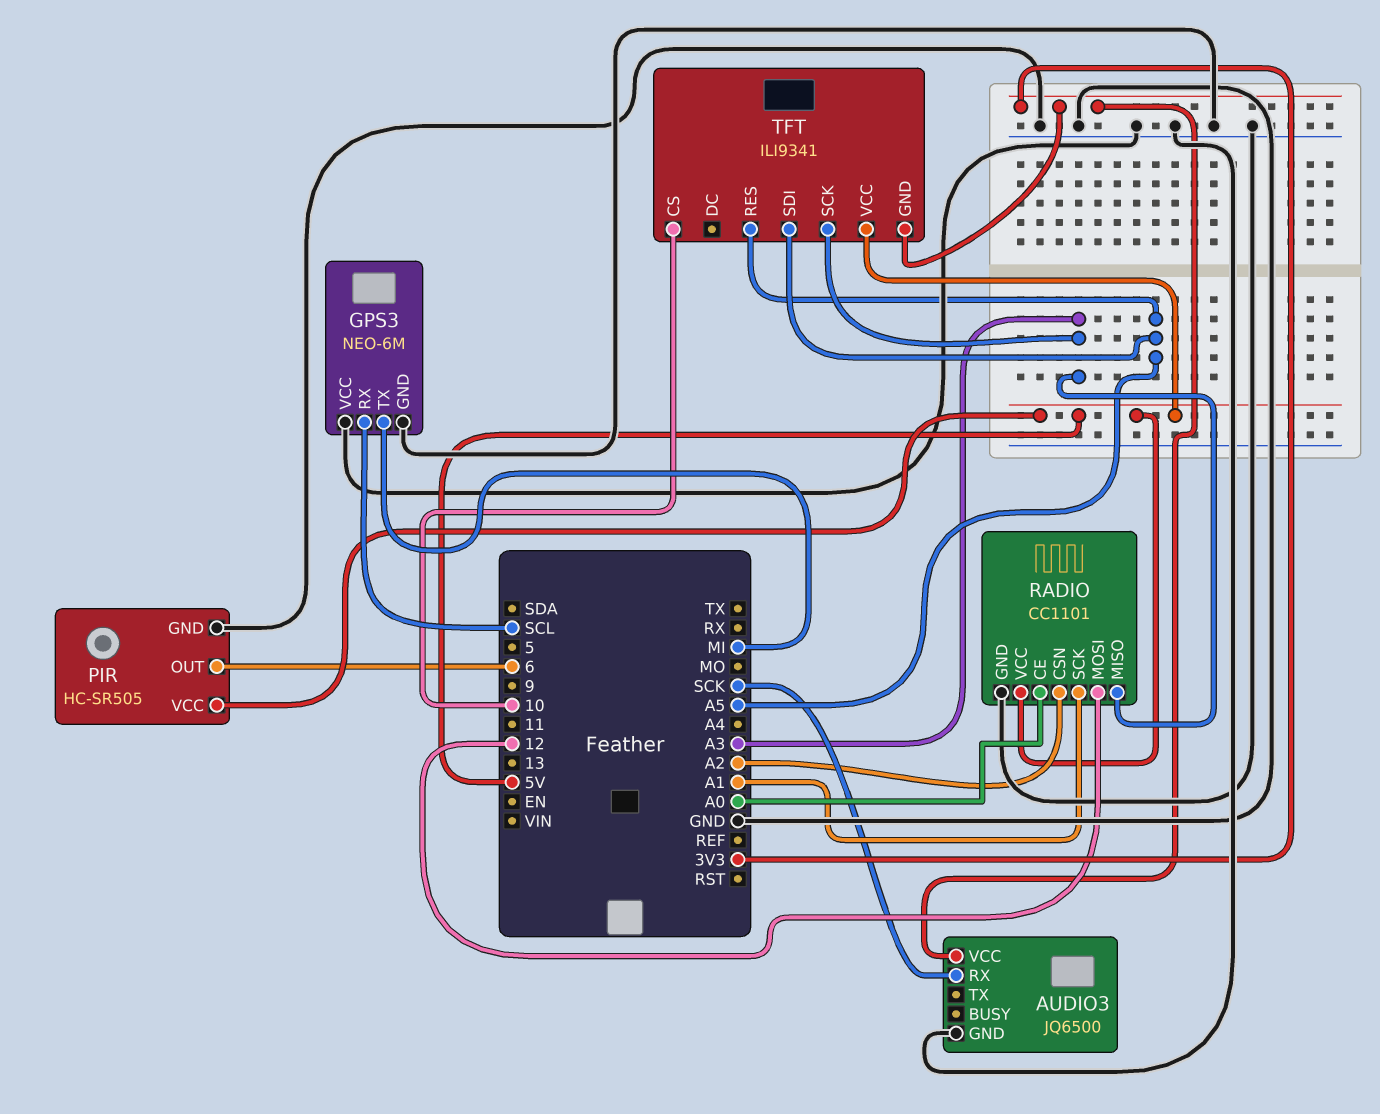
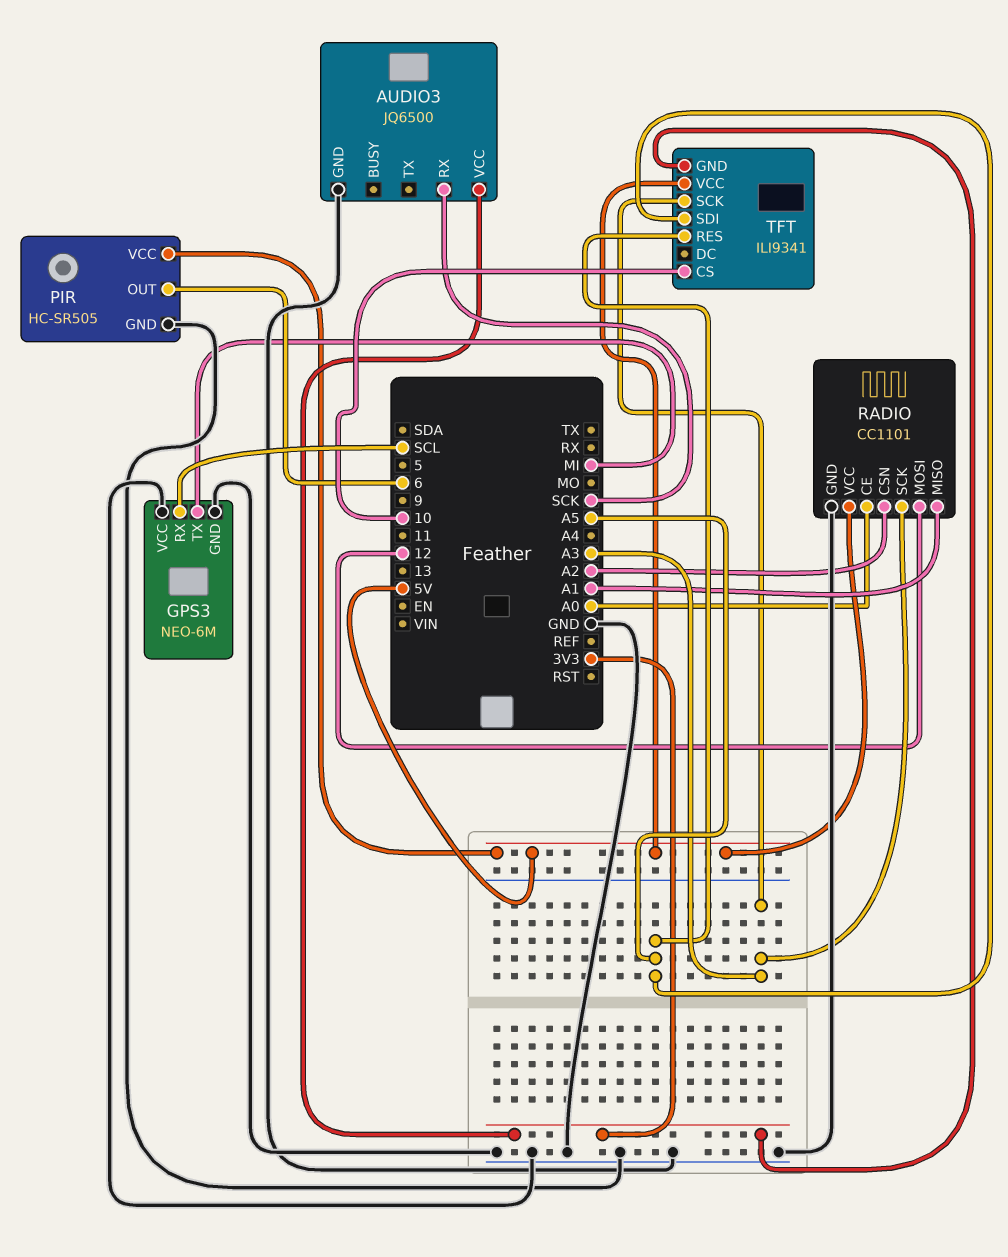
RADIO pin MISO: A3 -> A1
RADIO pin SCK: A1 -> A3

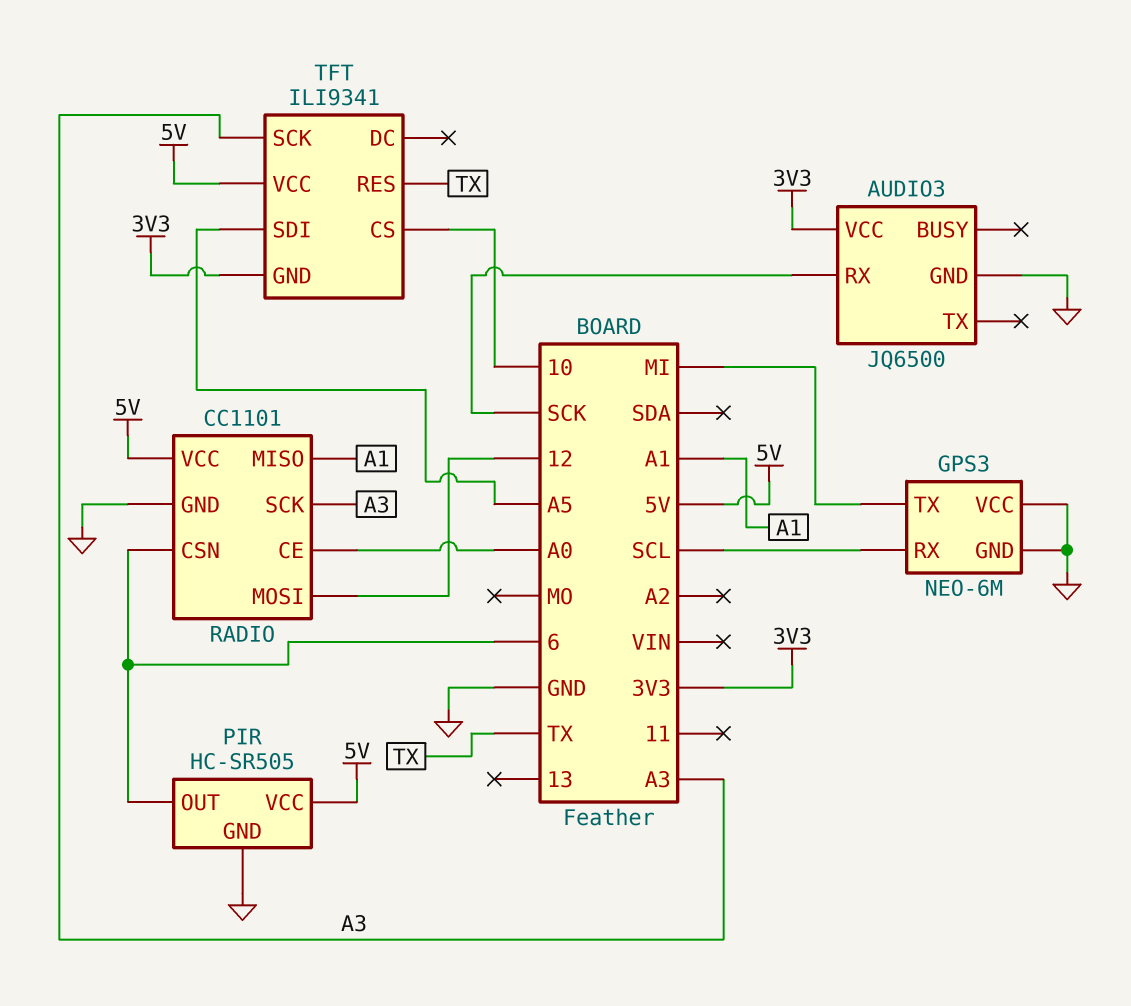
RADIO pin CSN: A2 -> 6
TFT pin RES: A5 -> TX

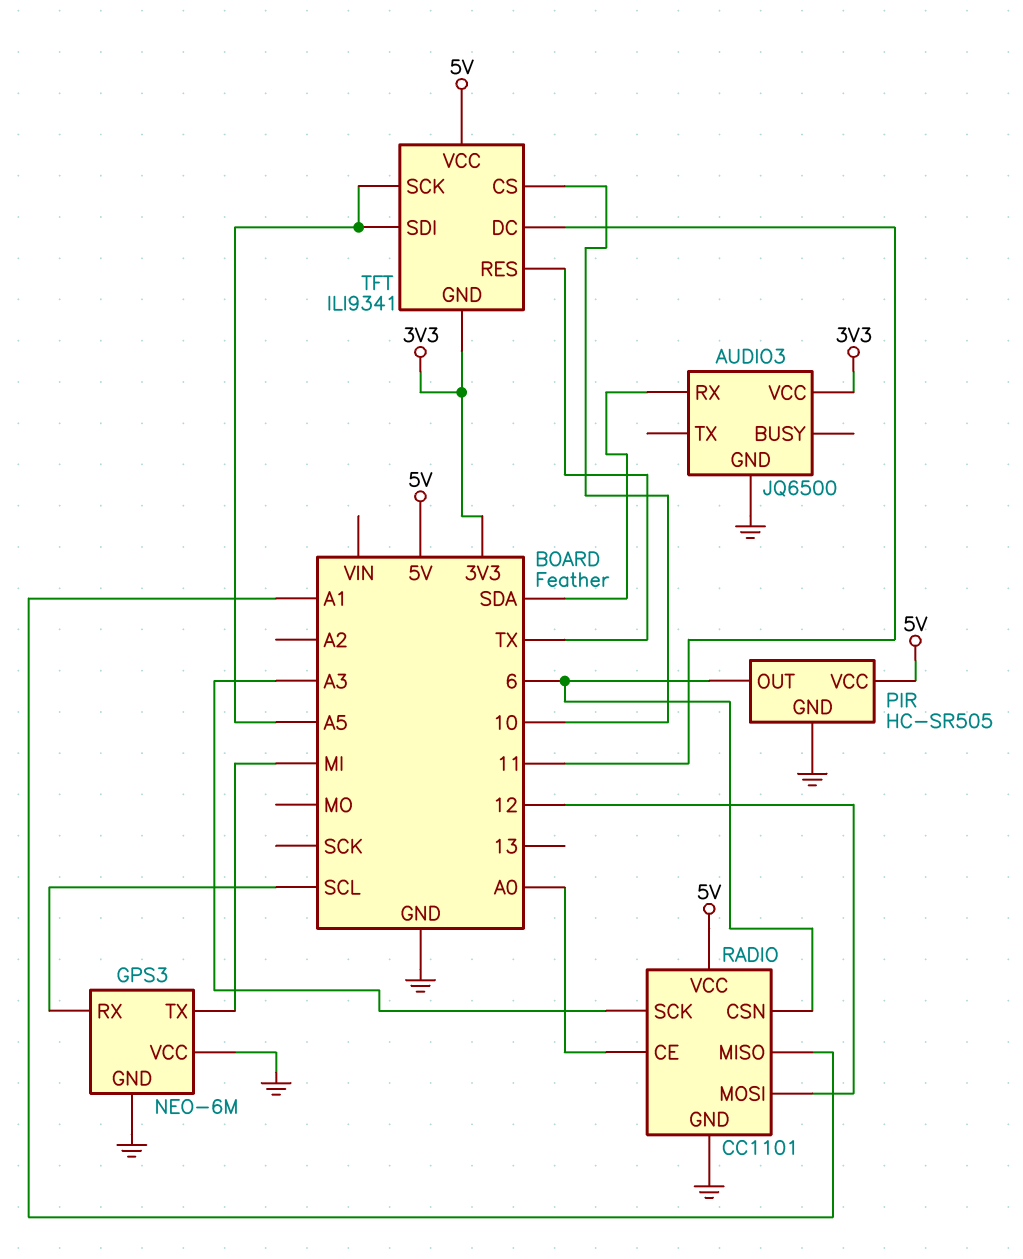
AUDIO3 pin RX: SCK -> SDA
TFT pin DC: none -> 11
TFT pin SCK: A3 -> A5

